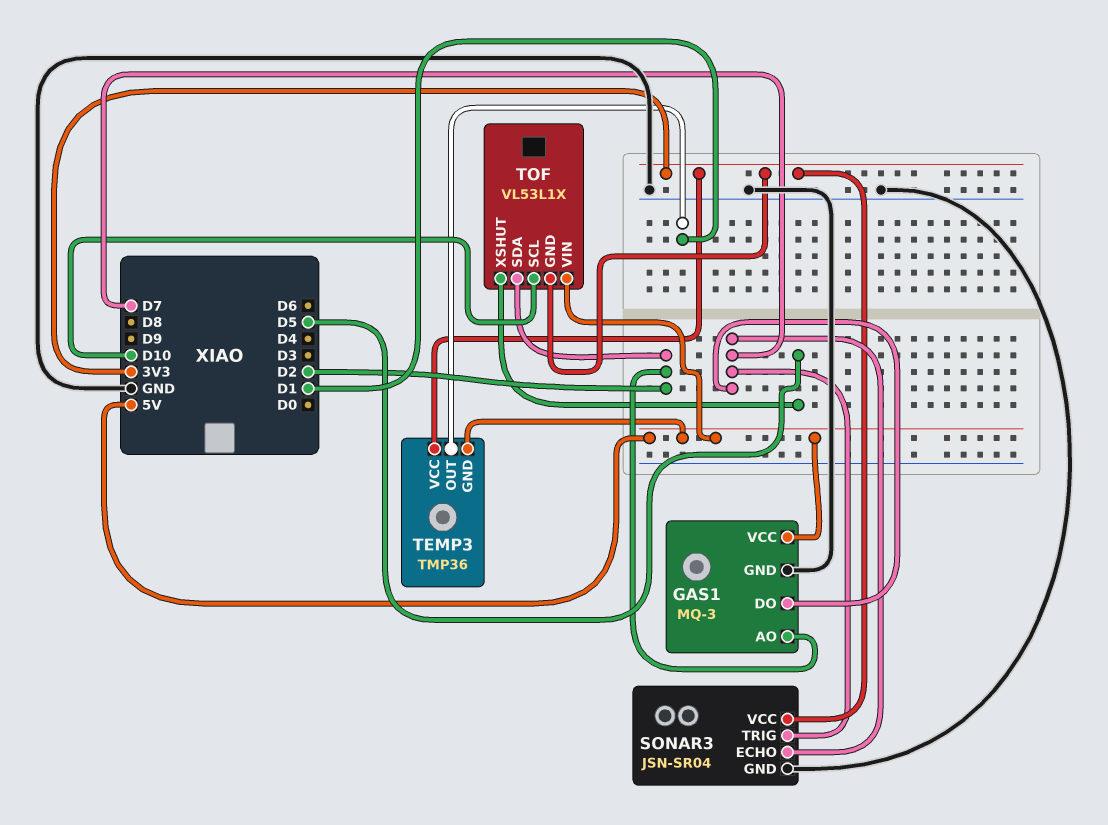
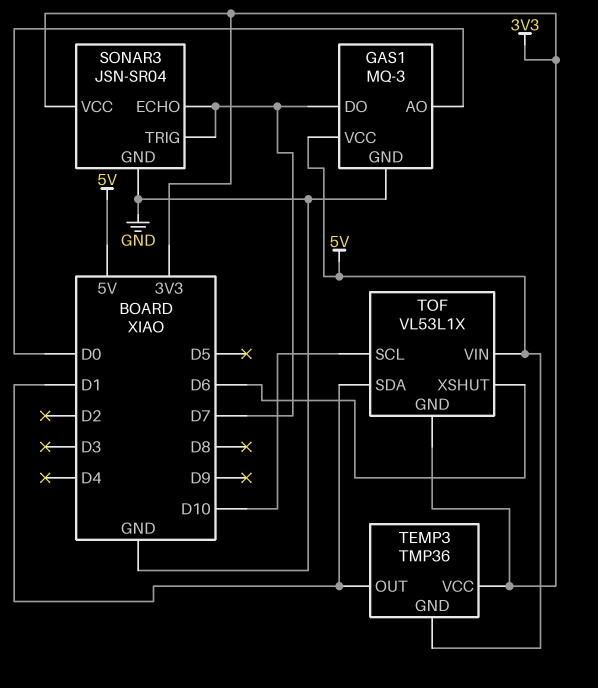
GAS1 pin AO: D2 -> D0
TOF pin SDA: D2 -> D1
TOF pin XSHUT: D5 -> D6

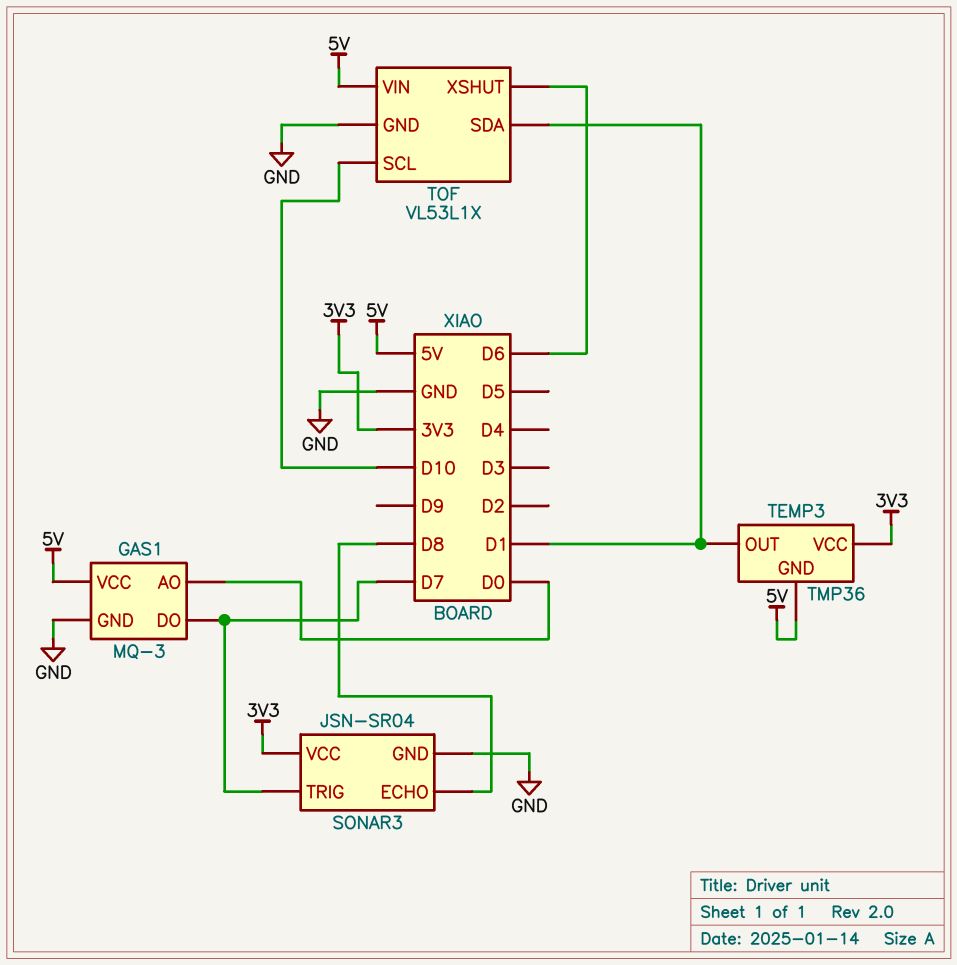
SONAR3 pin ECHO: D7 -> D8
TOF pin GND: 3V3 -> GND

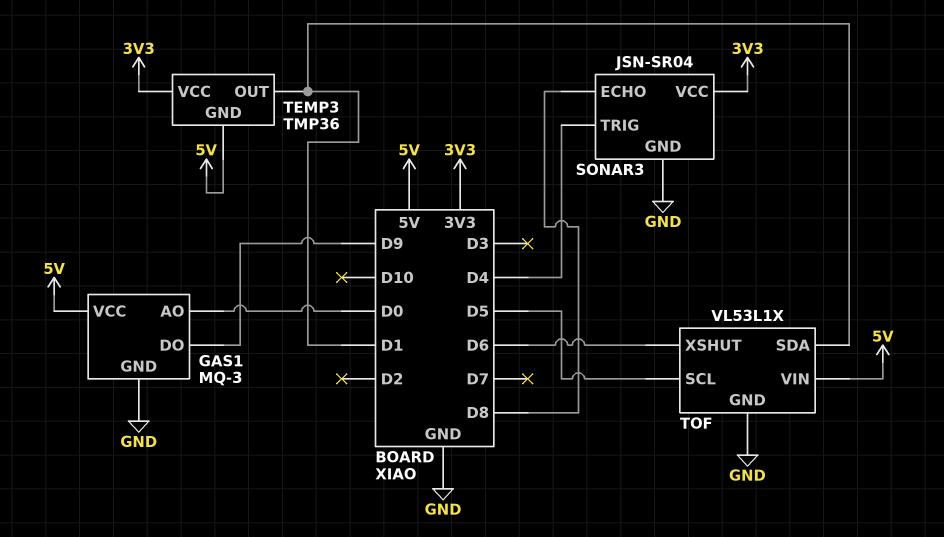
GAS1 pin DO: D7 -> D9
SONAR3 pin TRIG: D7 -> D4
TOF pin SCL: D10 -> D5

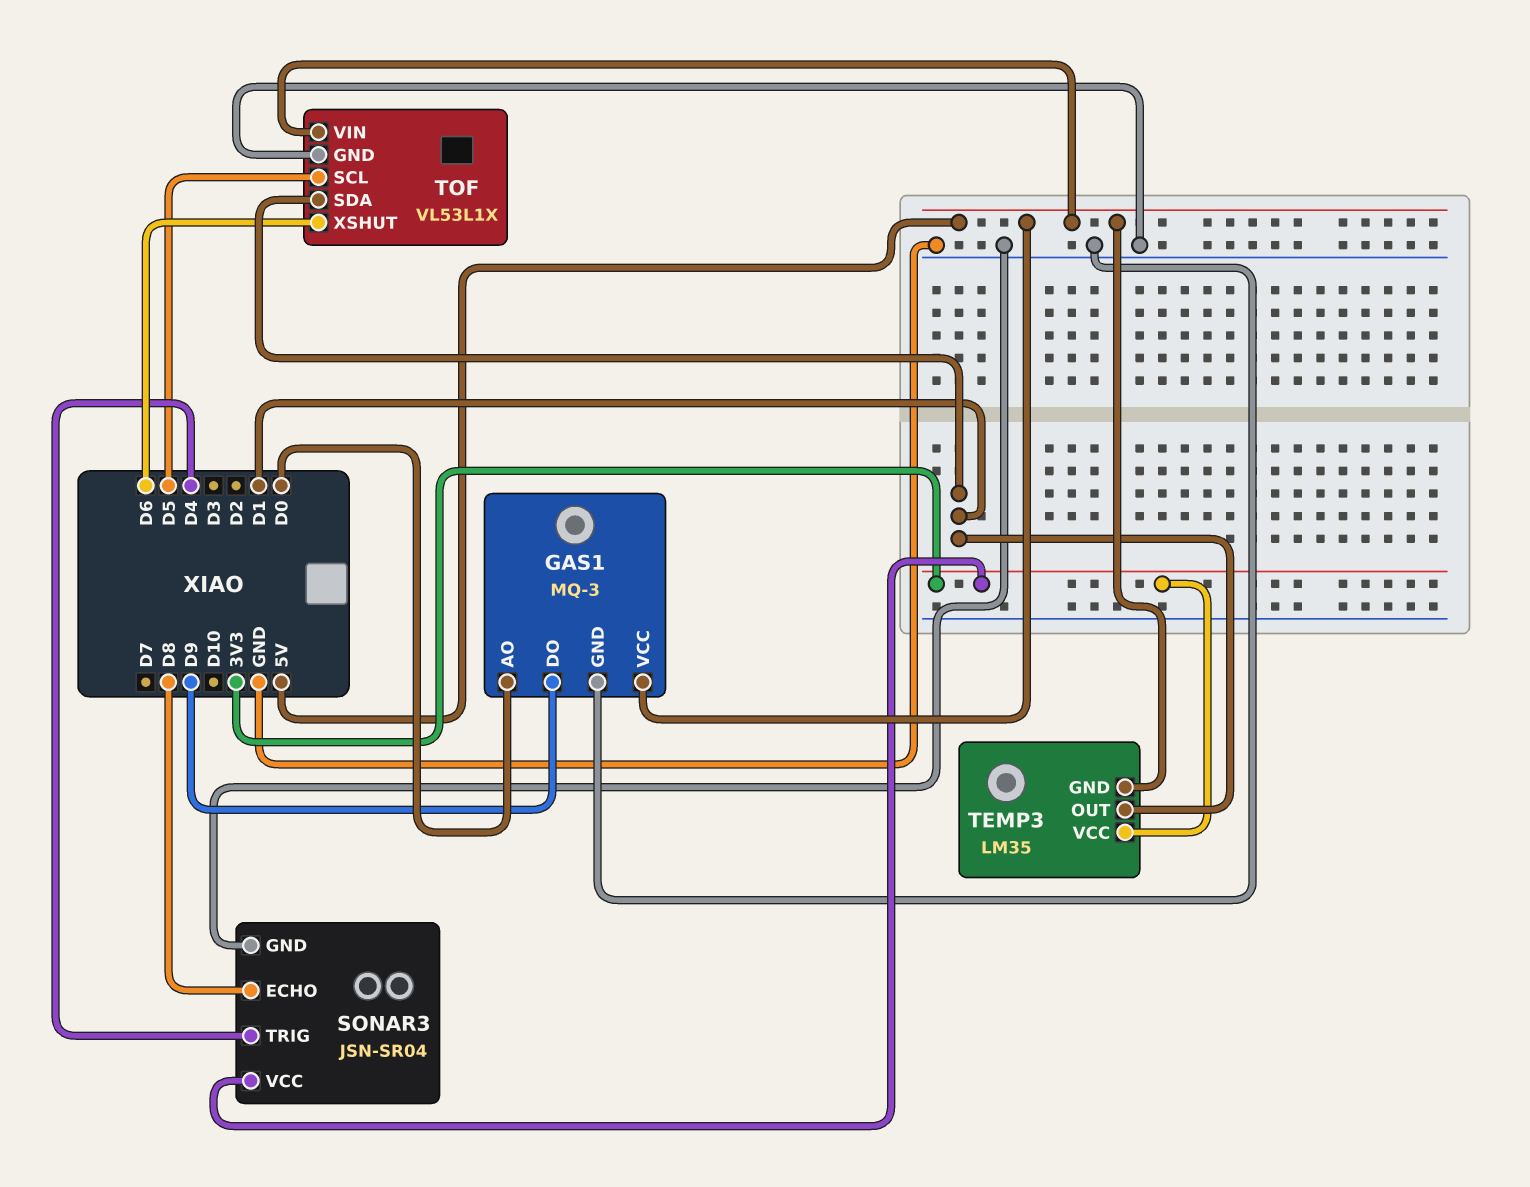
TEMP3: TMP36 -> LM35

